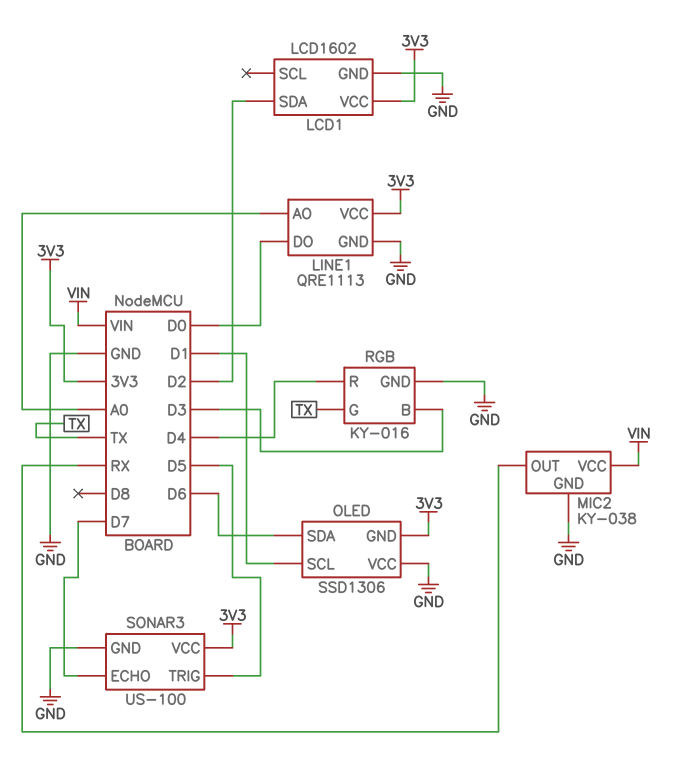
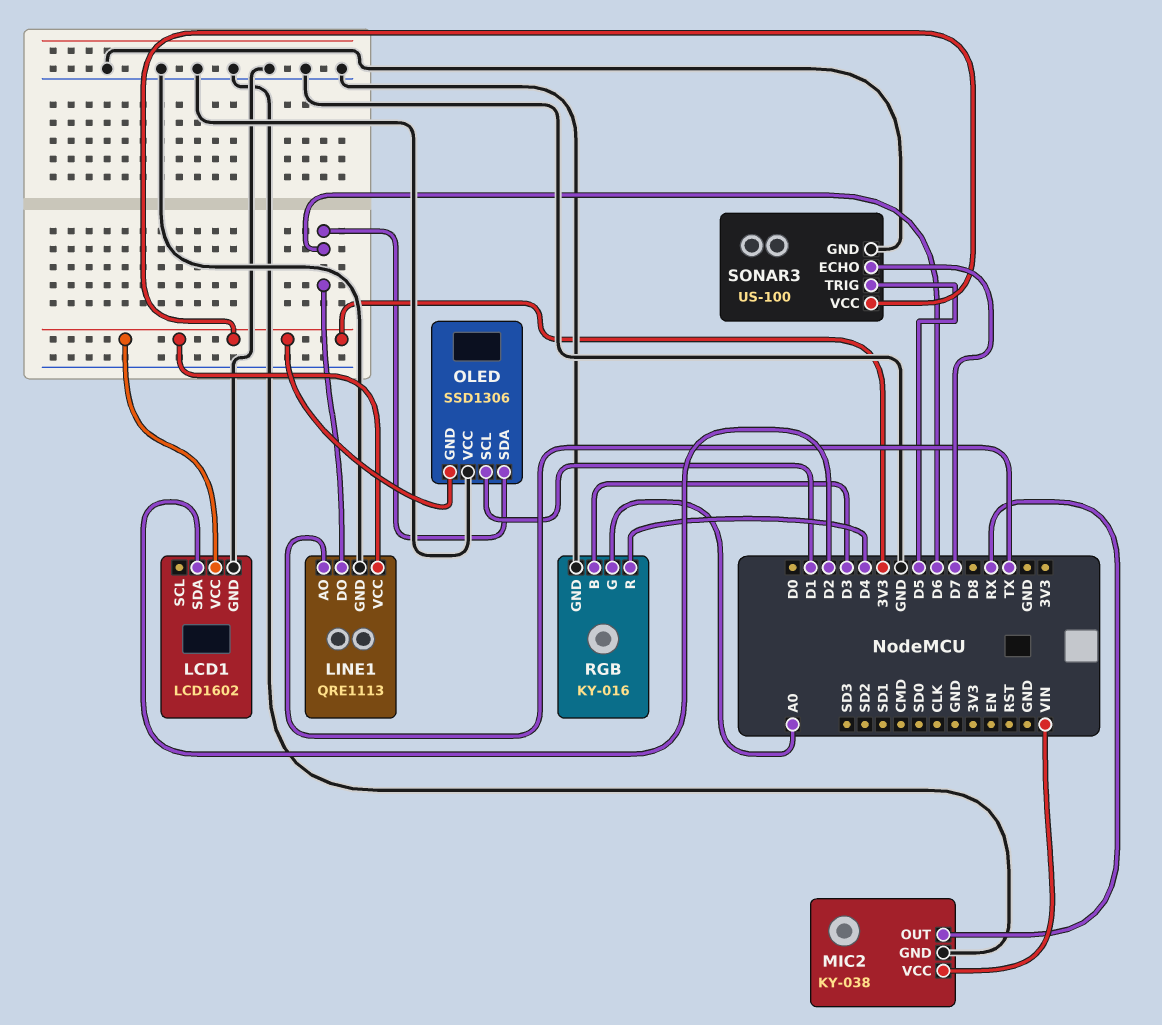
LINE1 pin AO: A0 -> TX
LINE1 pin DO: D0 -> D6
RGB pin G: TX -> A0

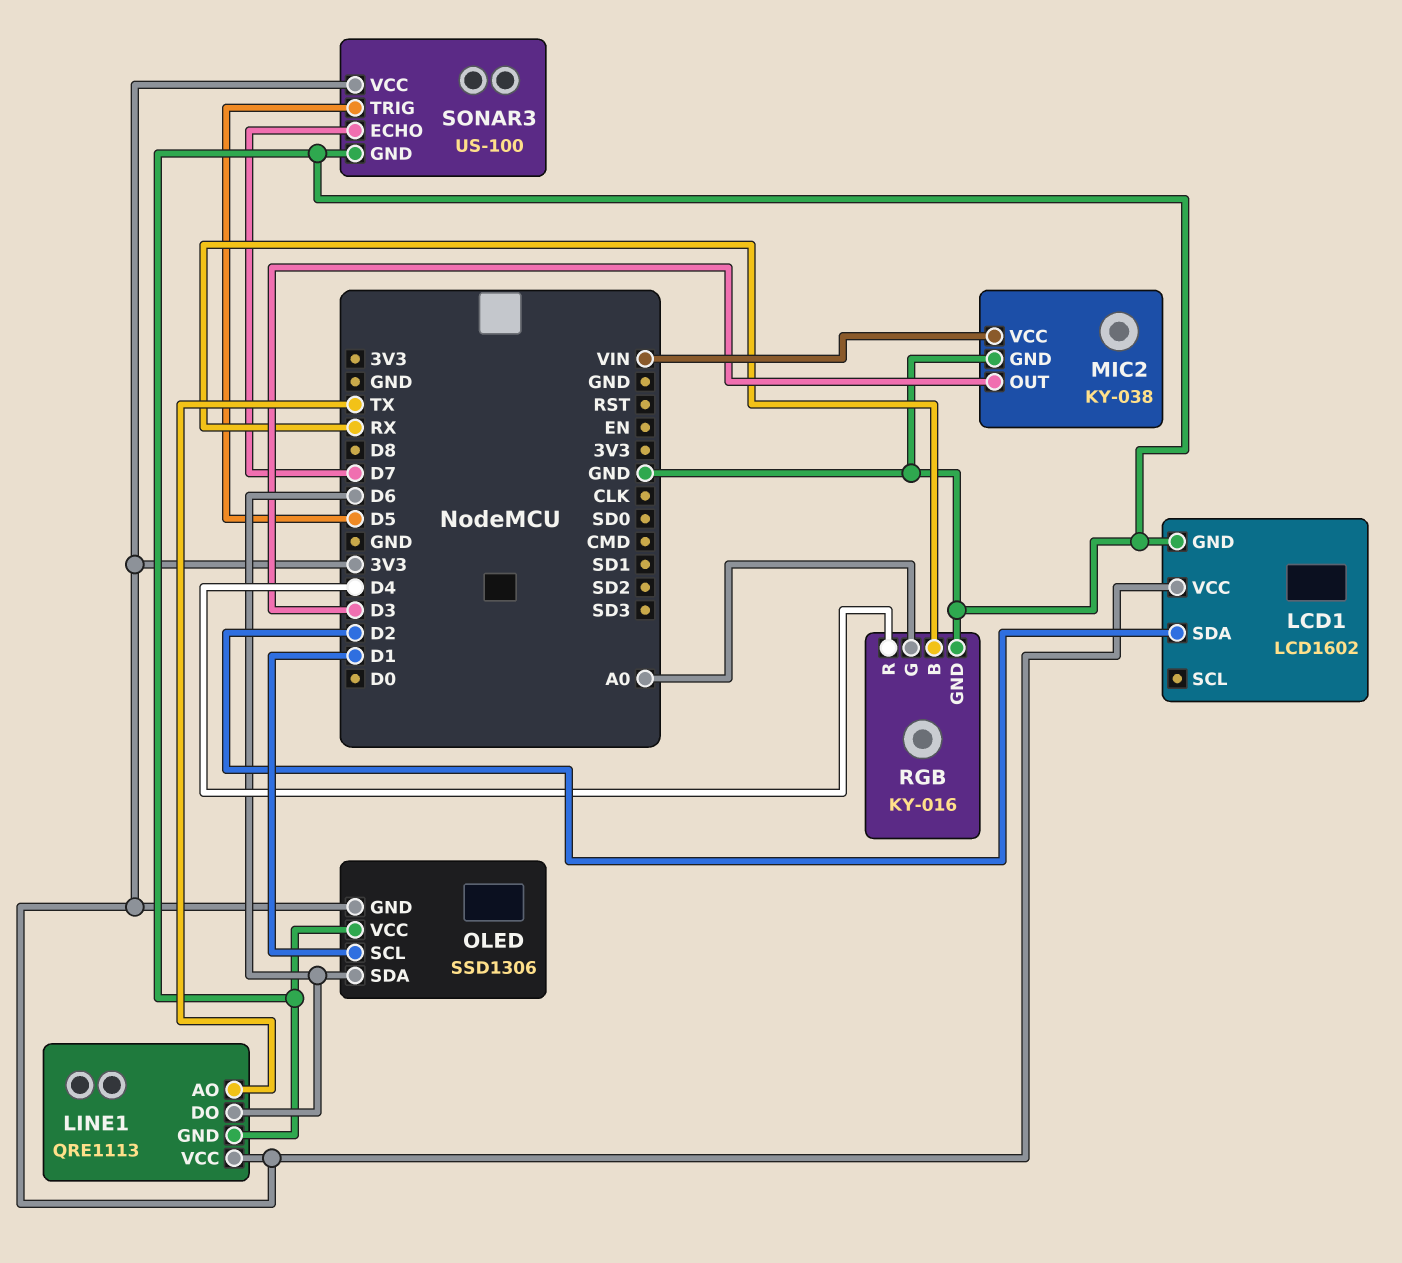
MIC2 pin OUT: RX -> D3
RGB pin B: D3 -> RX

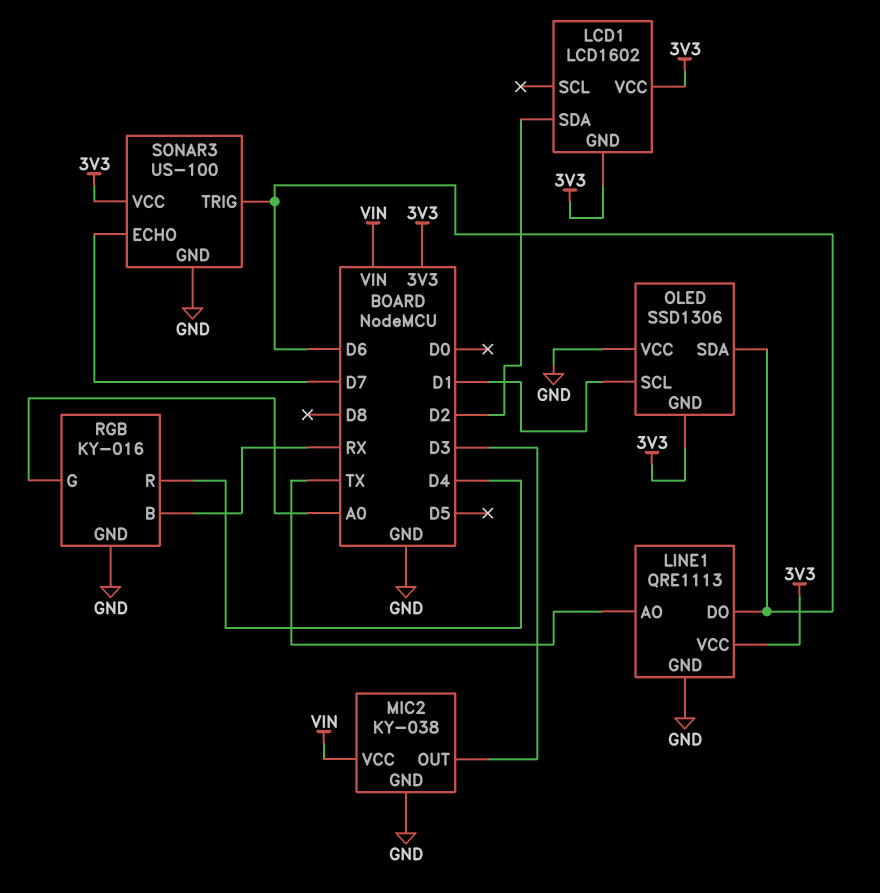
LCD1 pin GND: GND -> 3V3
SONAR3 pin TRIG: D5 -> D6

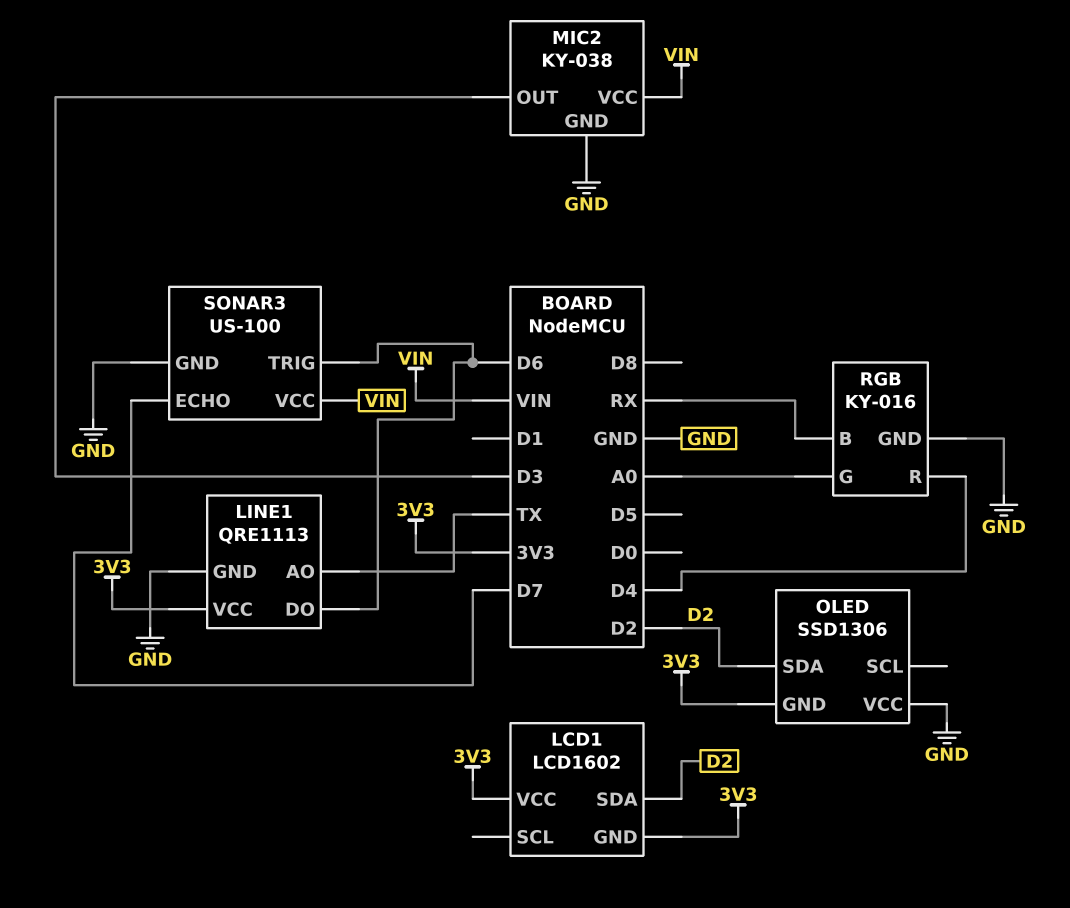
OLED pin SCL: D1 -> none
OLED pin SDA: D6 -> D2
SONAR3 pin VCC: 3V3 -> VIN

